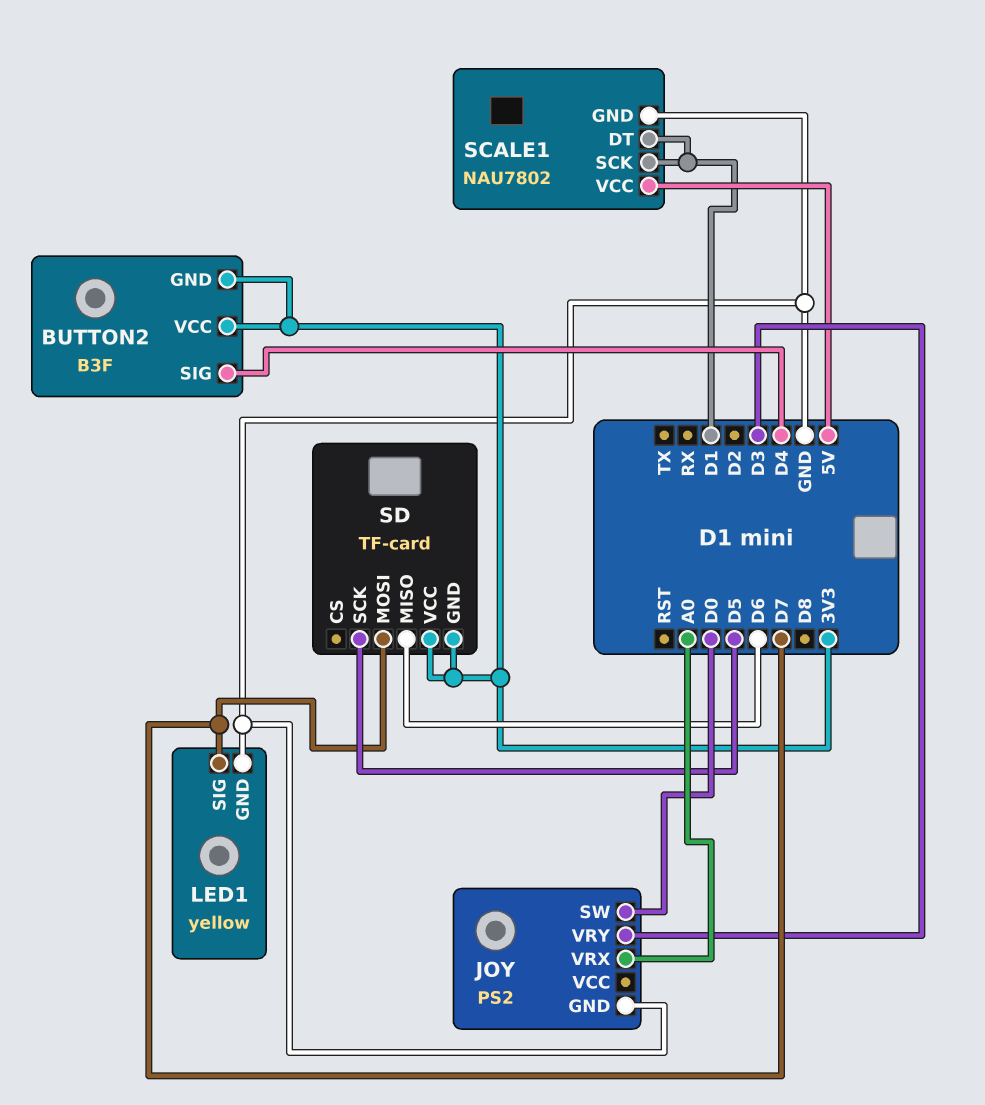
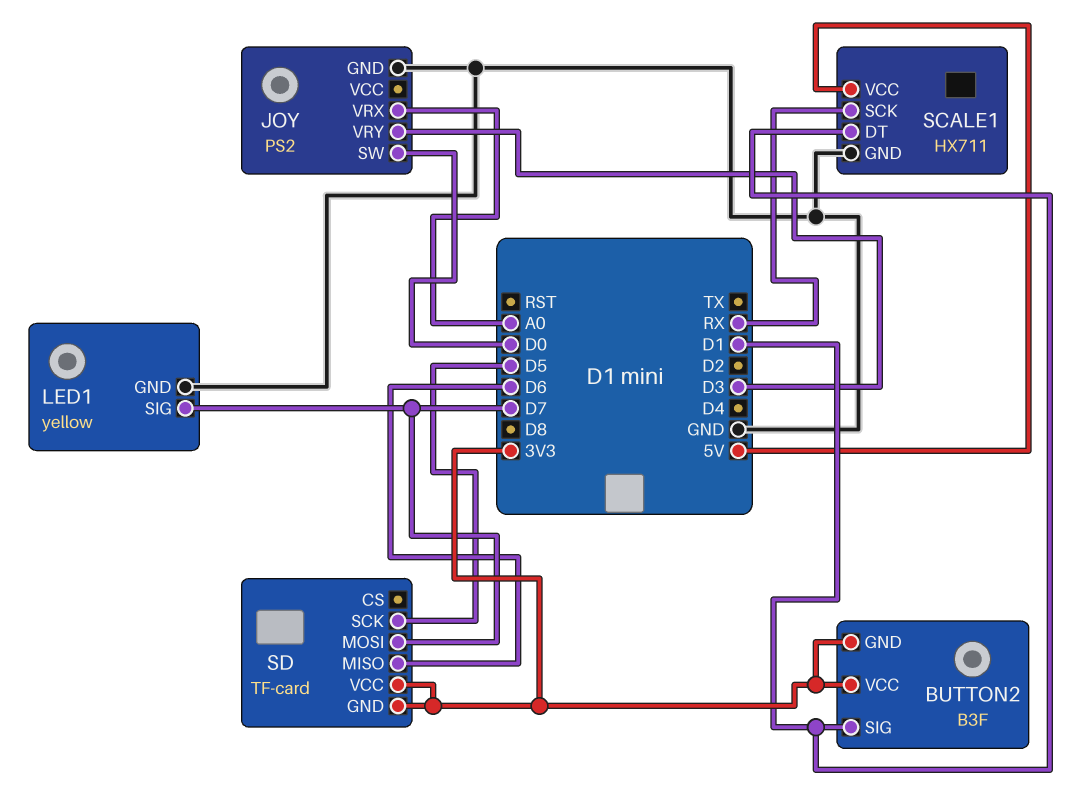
BUTTON2 pin SIG: D4 -> D1
SCALE1: NAU7802 -> HX711
SCALE1 pin SCK: D1 -> RX

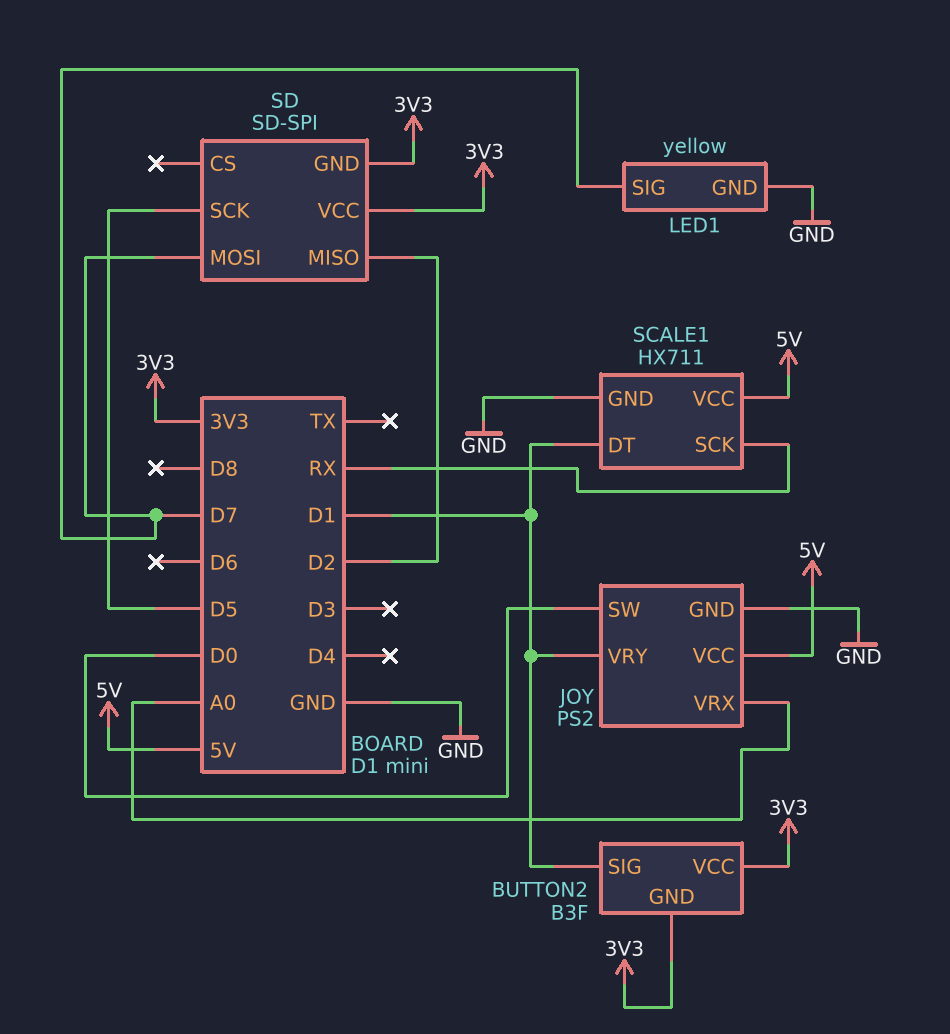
JOY pin VCC: none -> 5V
JOY pin VRY: D3 -> D1
SD: TF-card -> SD-SPI
SD pin MISO: D6 -> D2

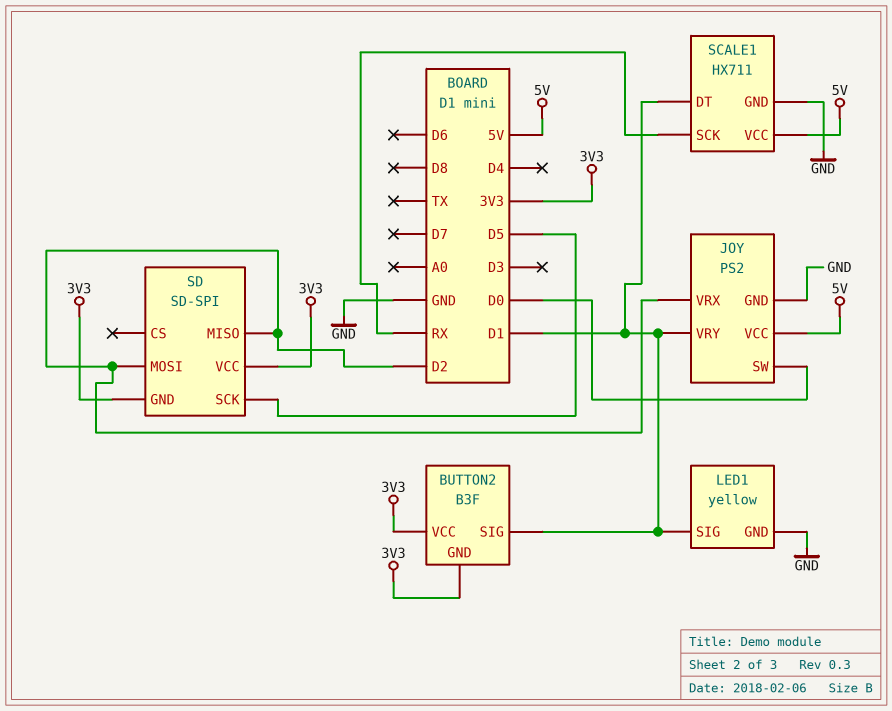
JOY pin VRX: A0 -> D2
LED1 pin SIG: D7 -> D1
SD pin MOSI: D7 -> D2

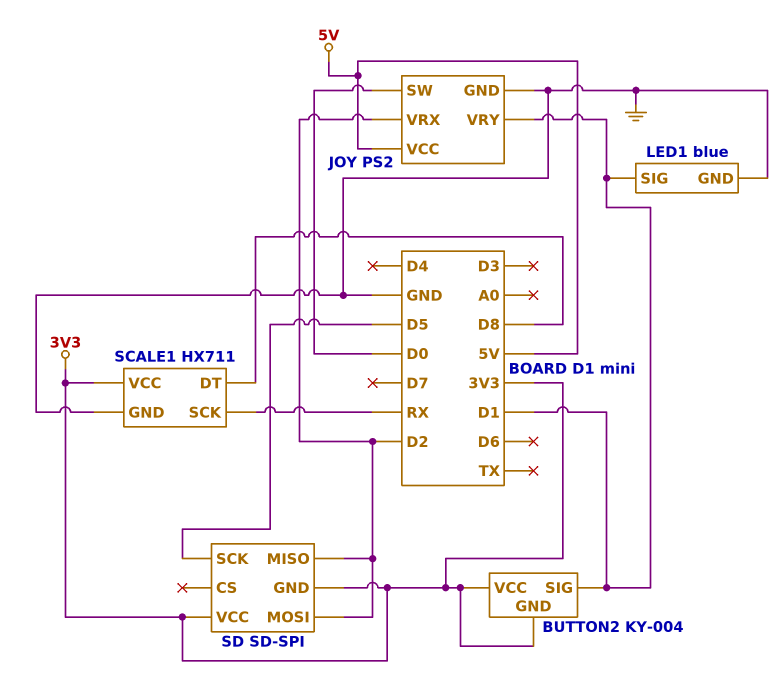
BUTTON2: B3F -> KY-004
LED1: yellow -> blue
SCALE1 pin DT: D1 -> D8
SCALE1 pin VCC: 5V -> 3V3

